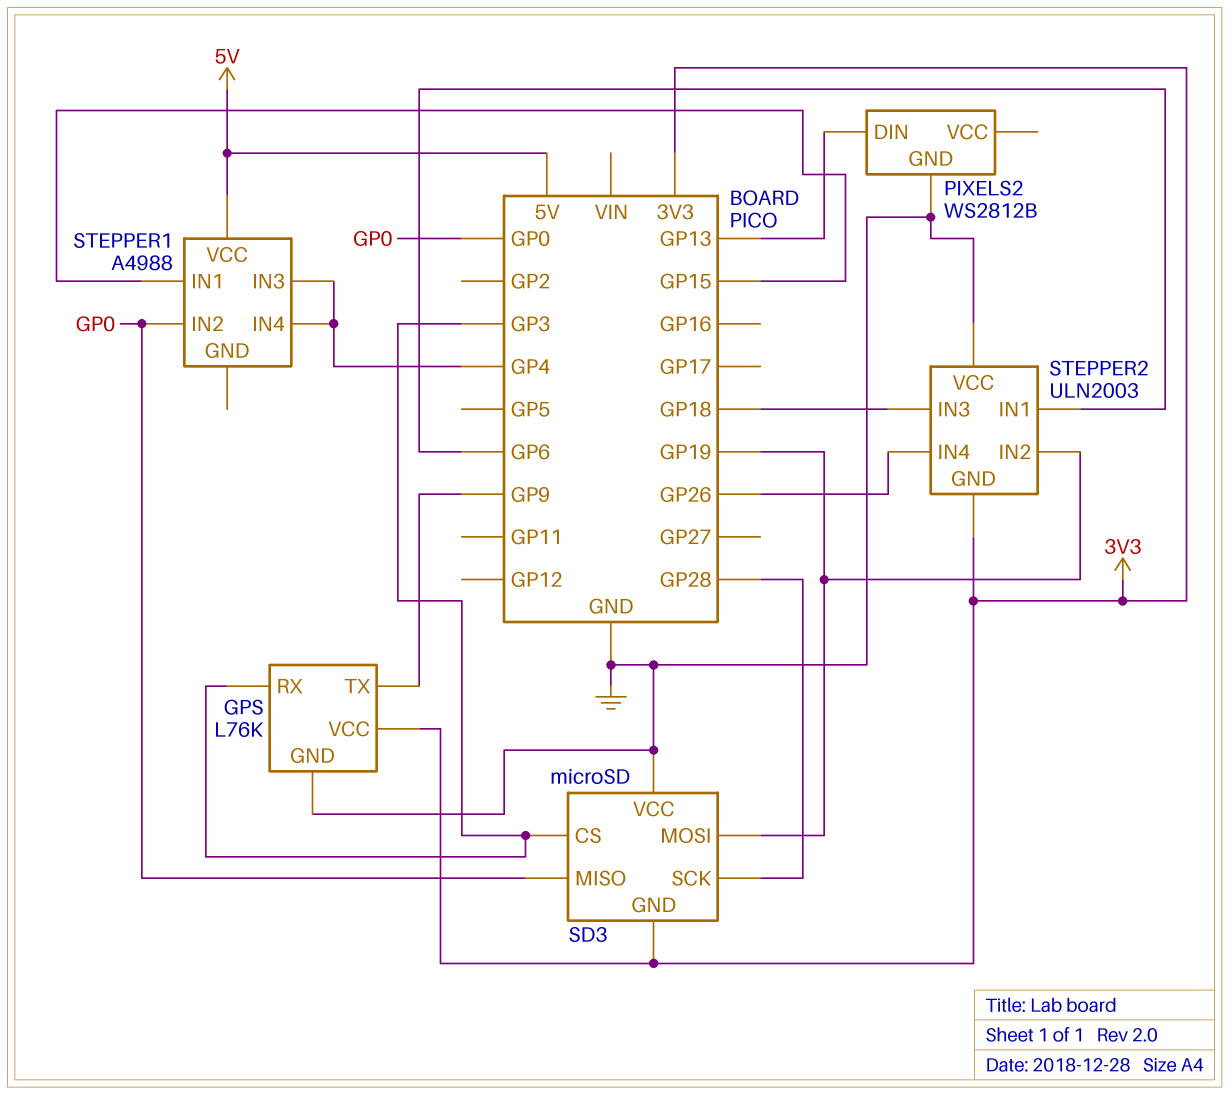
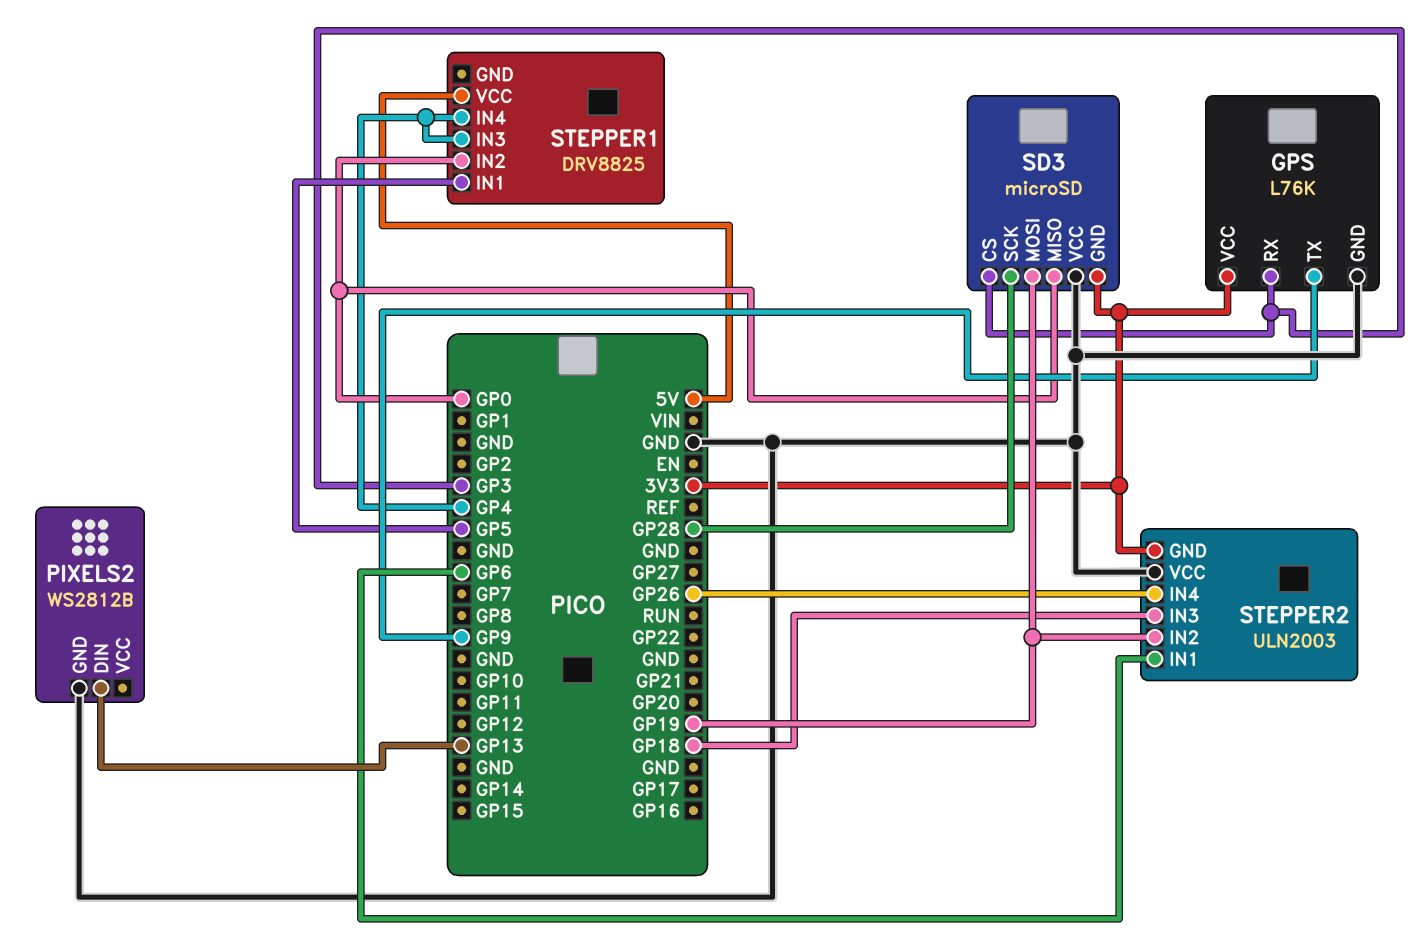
STEPPER1: A4988 -> DRV8825
STEPPER1 pin IN1: GP15 -> GP5

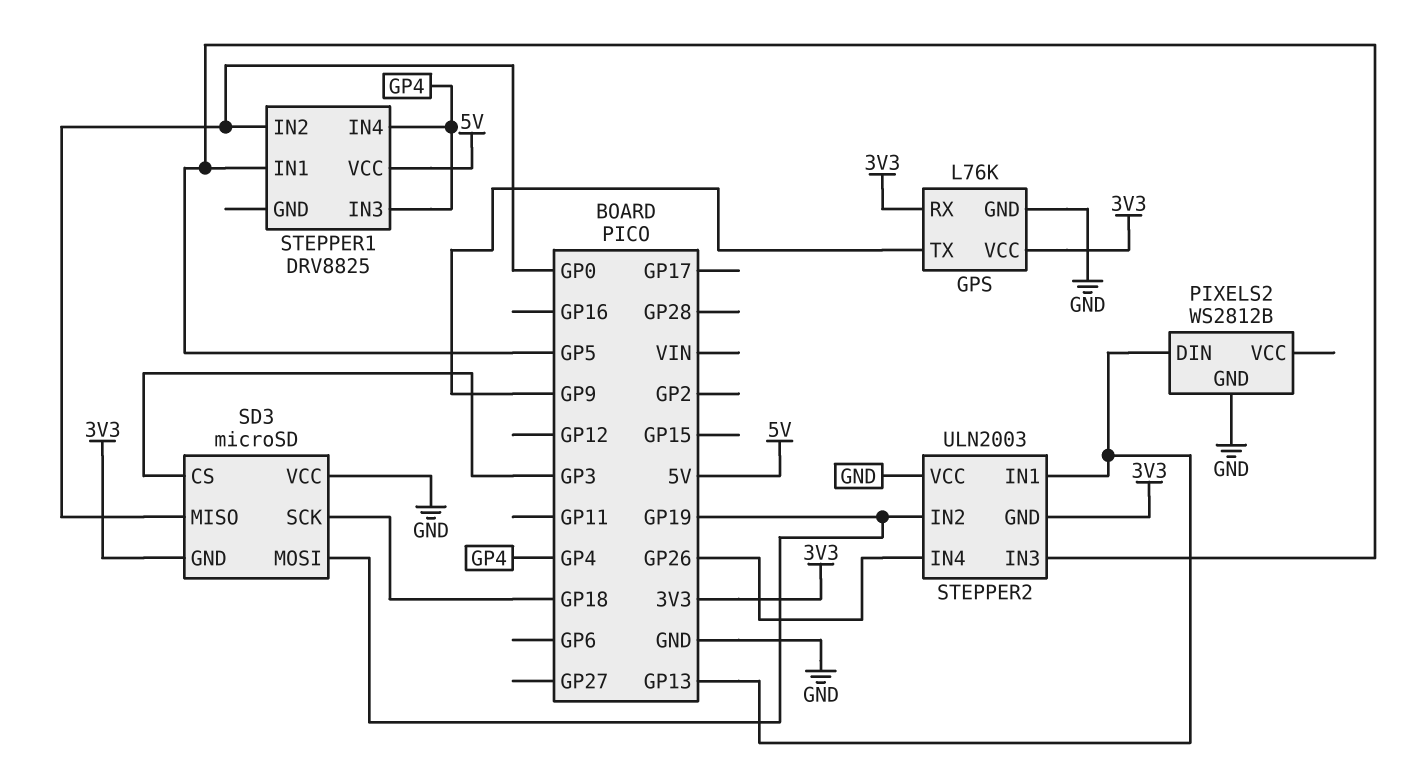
GPS pin RX: GP3 -> 3V3
SD3 pin SCK: GP28 -> GP18
STEPPER2 pin IN1: GP6 -> GP13
STEPPER2 pin IN3: GP18 -> GP5

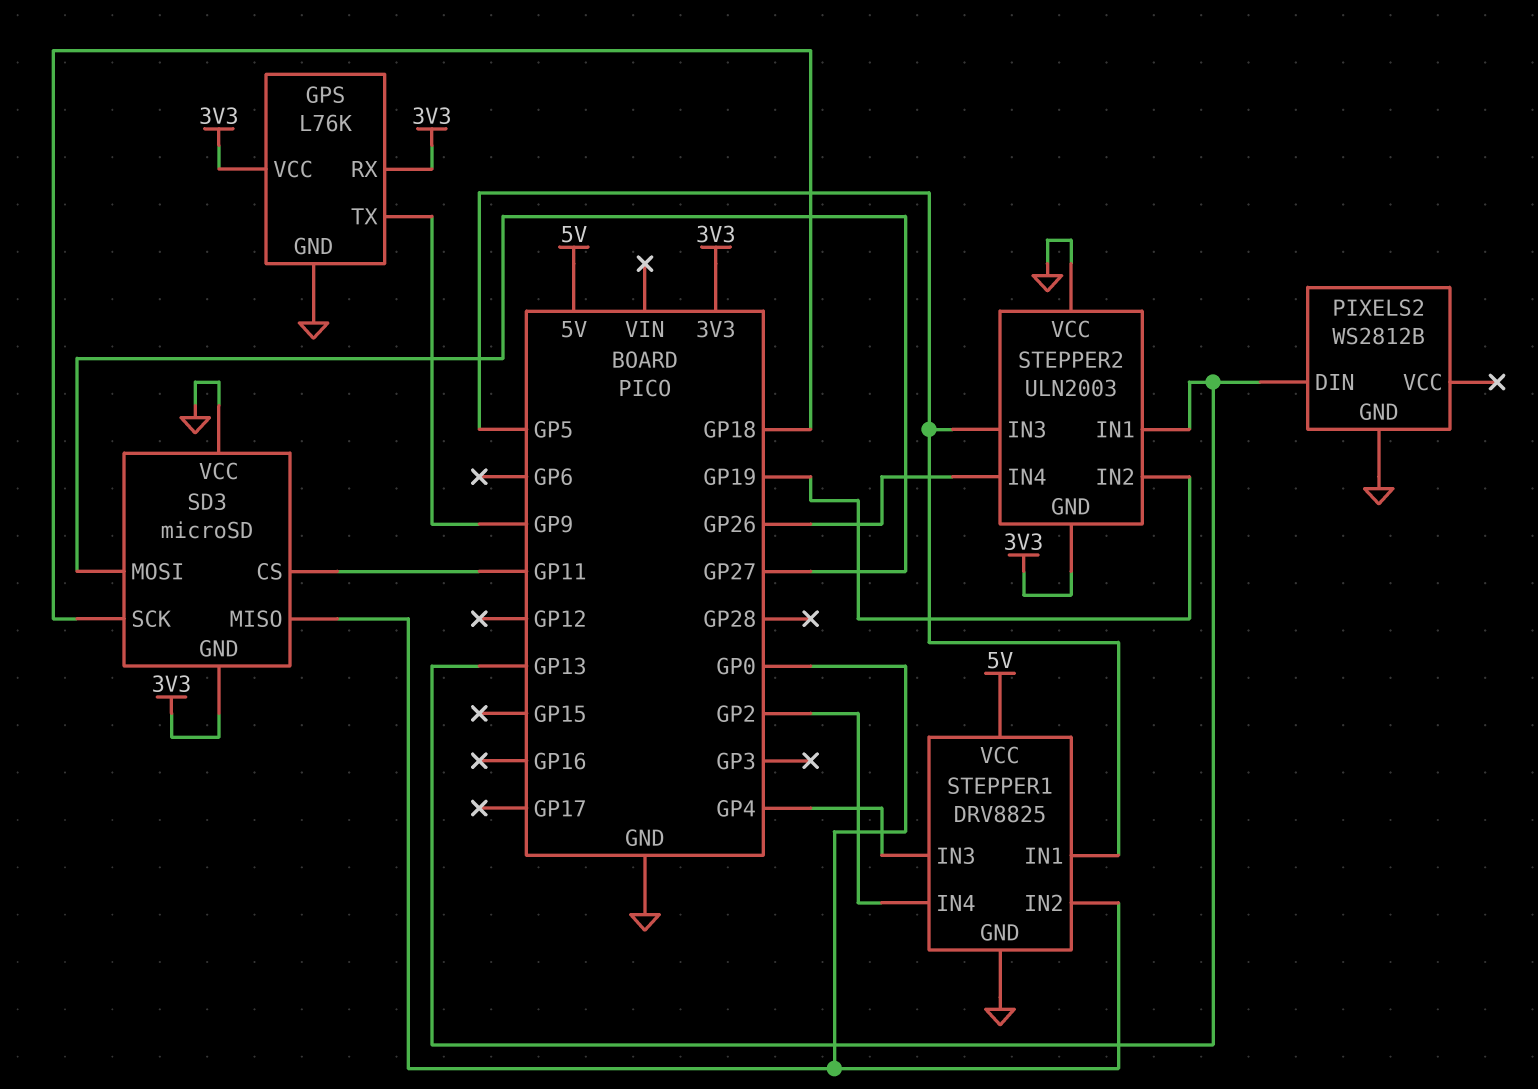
SD3 pin CS: GP3 -> GP11
SD3 pin MOSI: GP19 -> GP27
STEPPER1 pin GND: none -> GND
STEPPER1 pin IN4: GP4 -> GP2

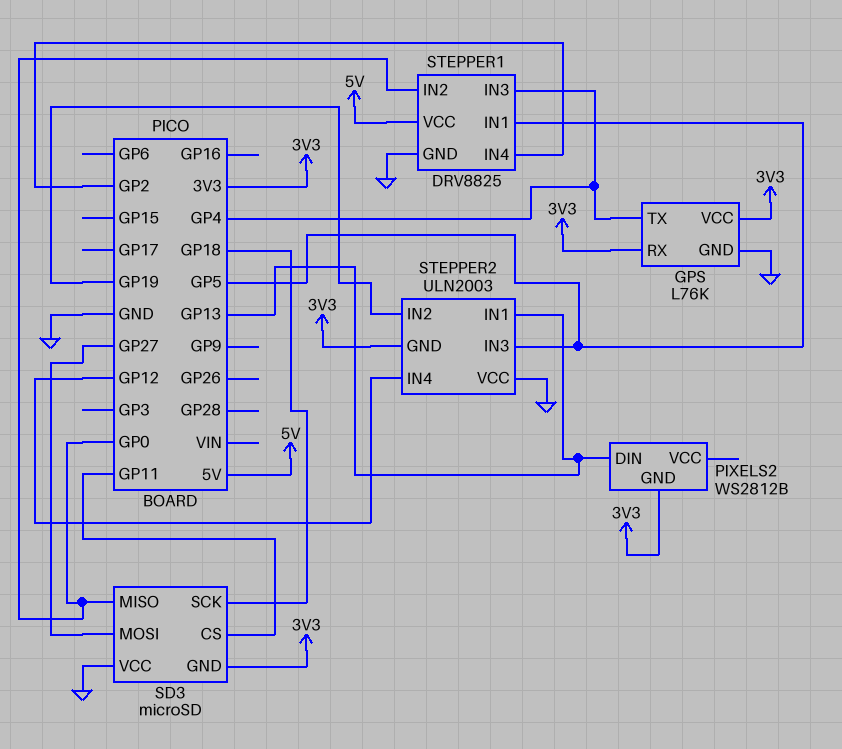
GPS pin TX: GP9 -> GP4
PIXELS2 pin GND: GND -> 3V3
STEPPER2 pin IN4: GP26 -> GP12

